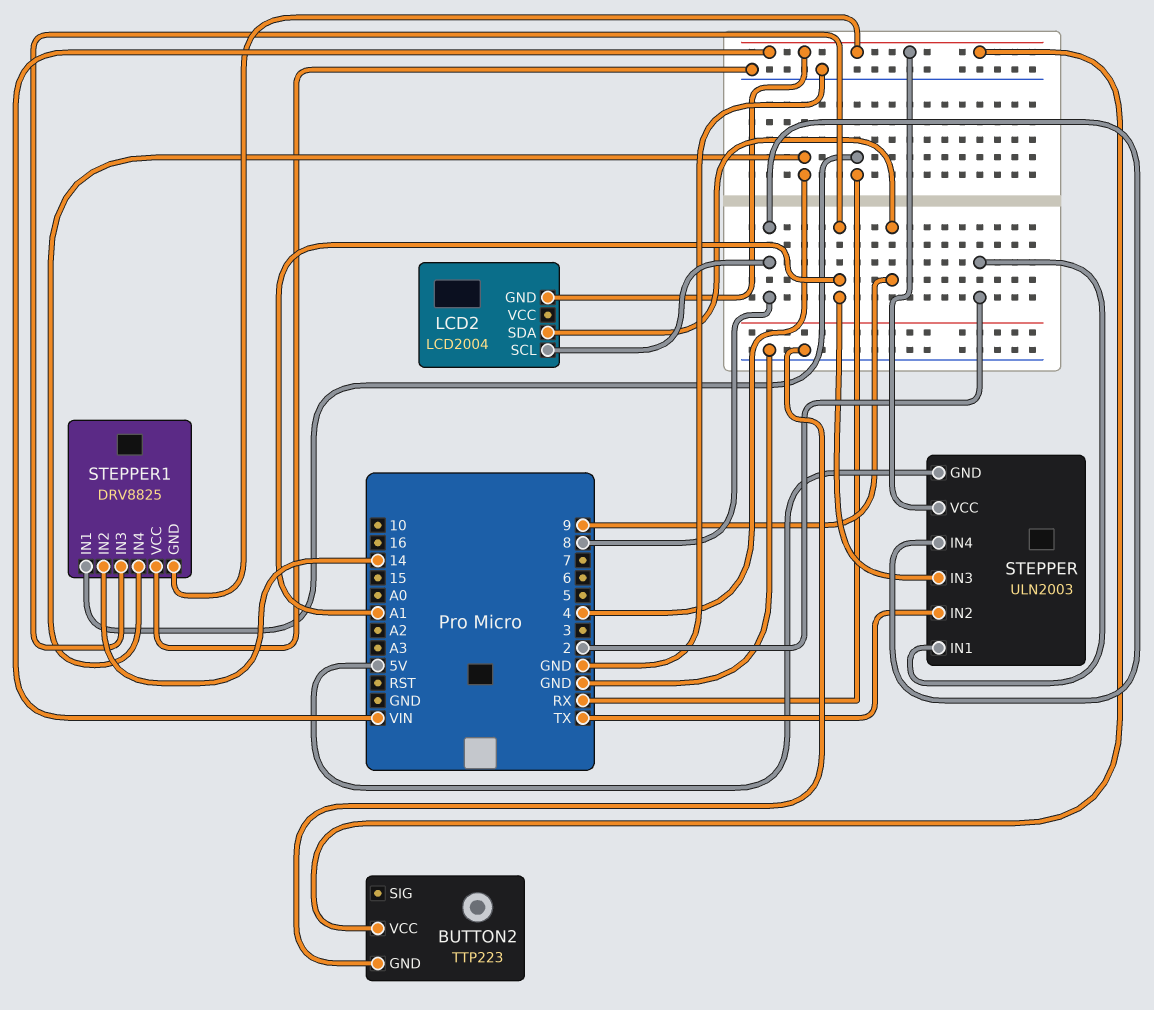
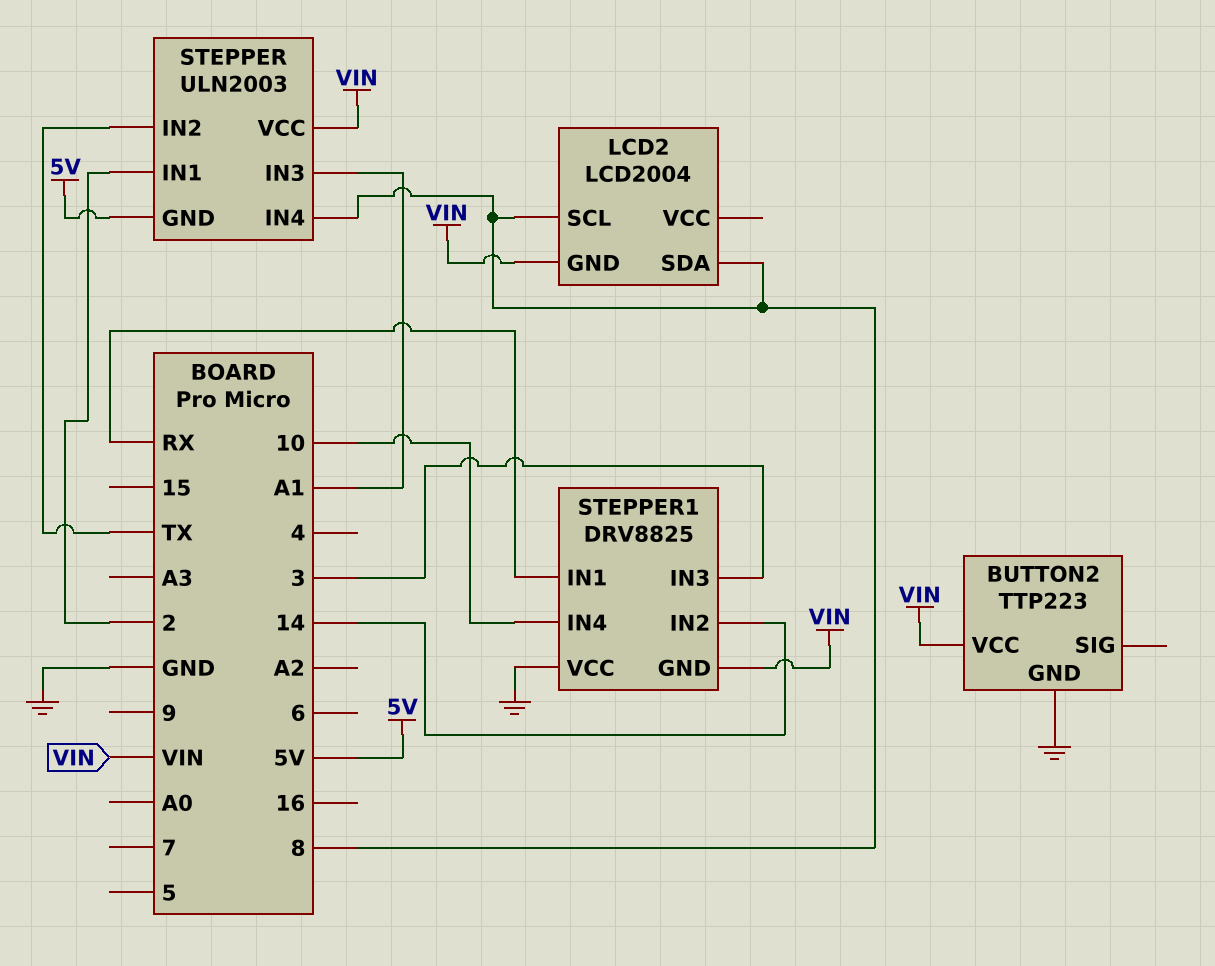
LCD2 pin SDA: 9 -> 8
STEPPER1 pin IN3: A1 -> 3
STEPPER1 pin IN4: 4 -> 10

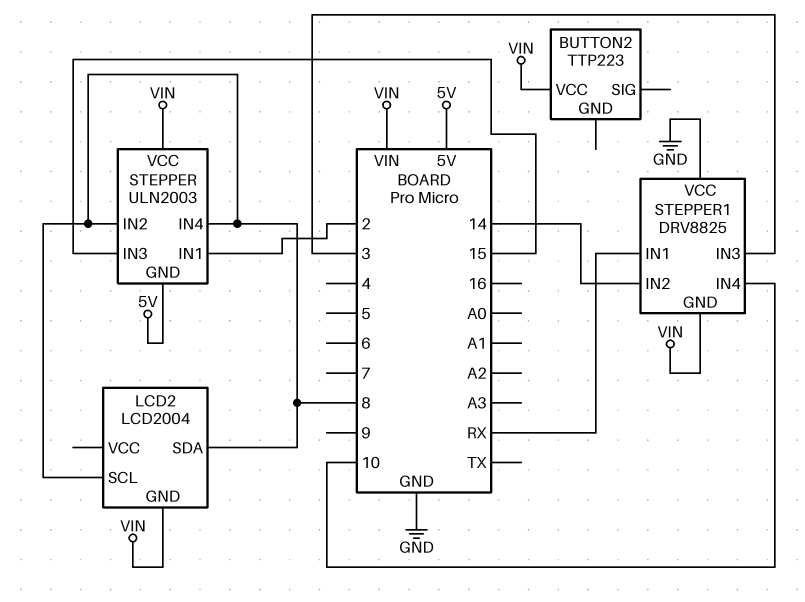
BUTTON2 pin GND: GND -> none
STEPPER pin IN2: TX -> 8
STEPPER pin IN3: A1 -> 15

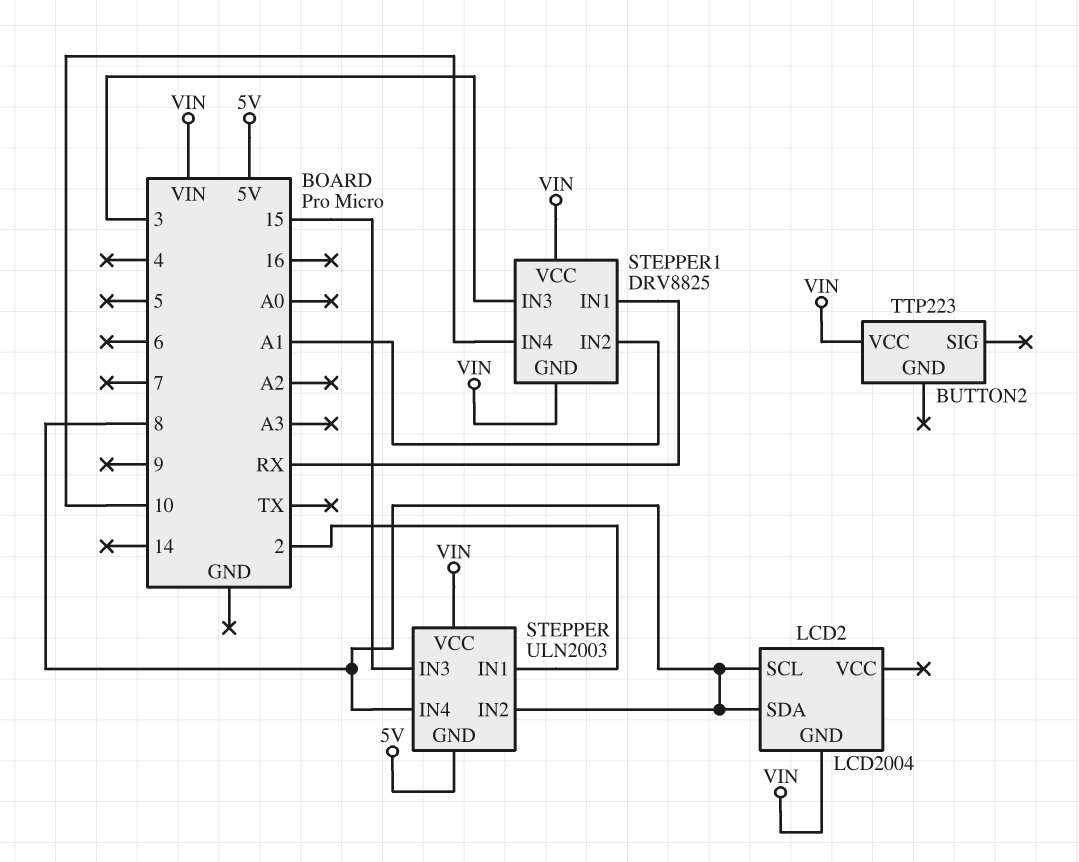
STEPPER1 pin IN2: 14 -> A1
STEPPER1 pin VCC: GND -> VIN

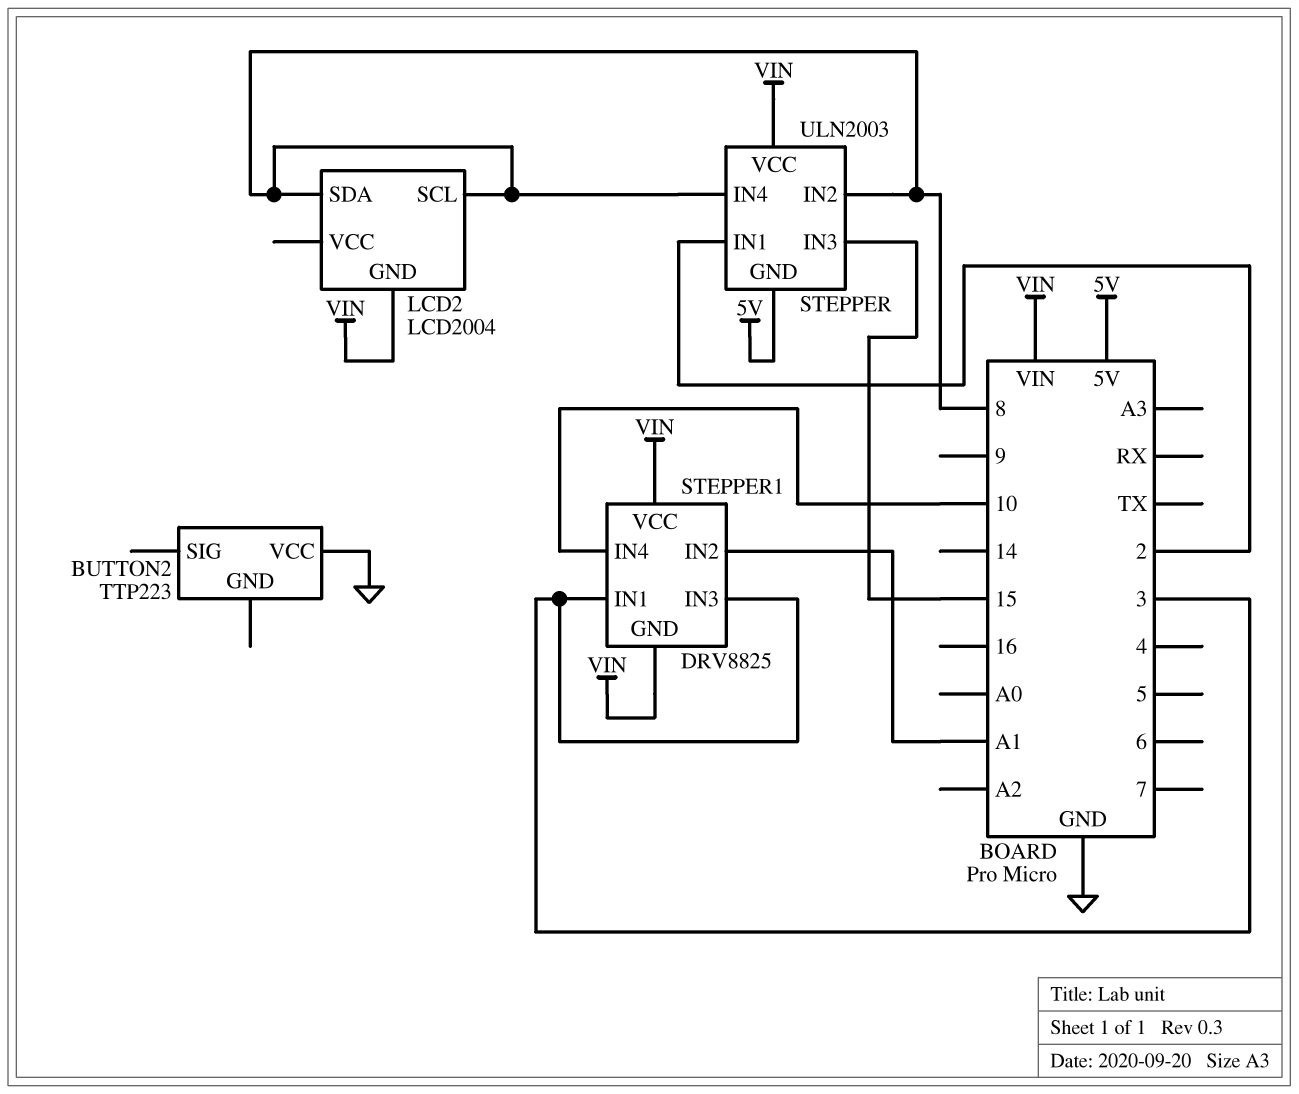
BUTTON2 pin VCC: VIN -> GND
STEPPER1 pin IN1: RX -> 3

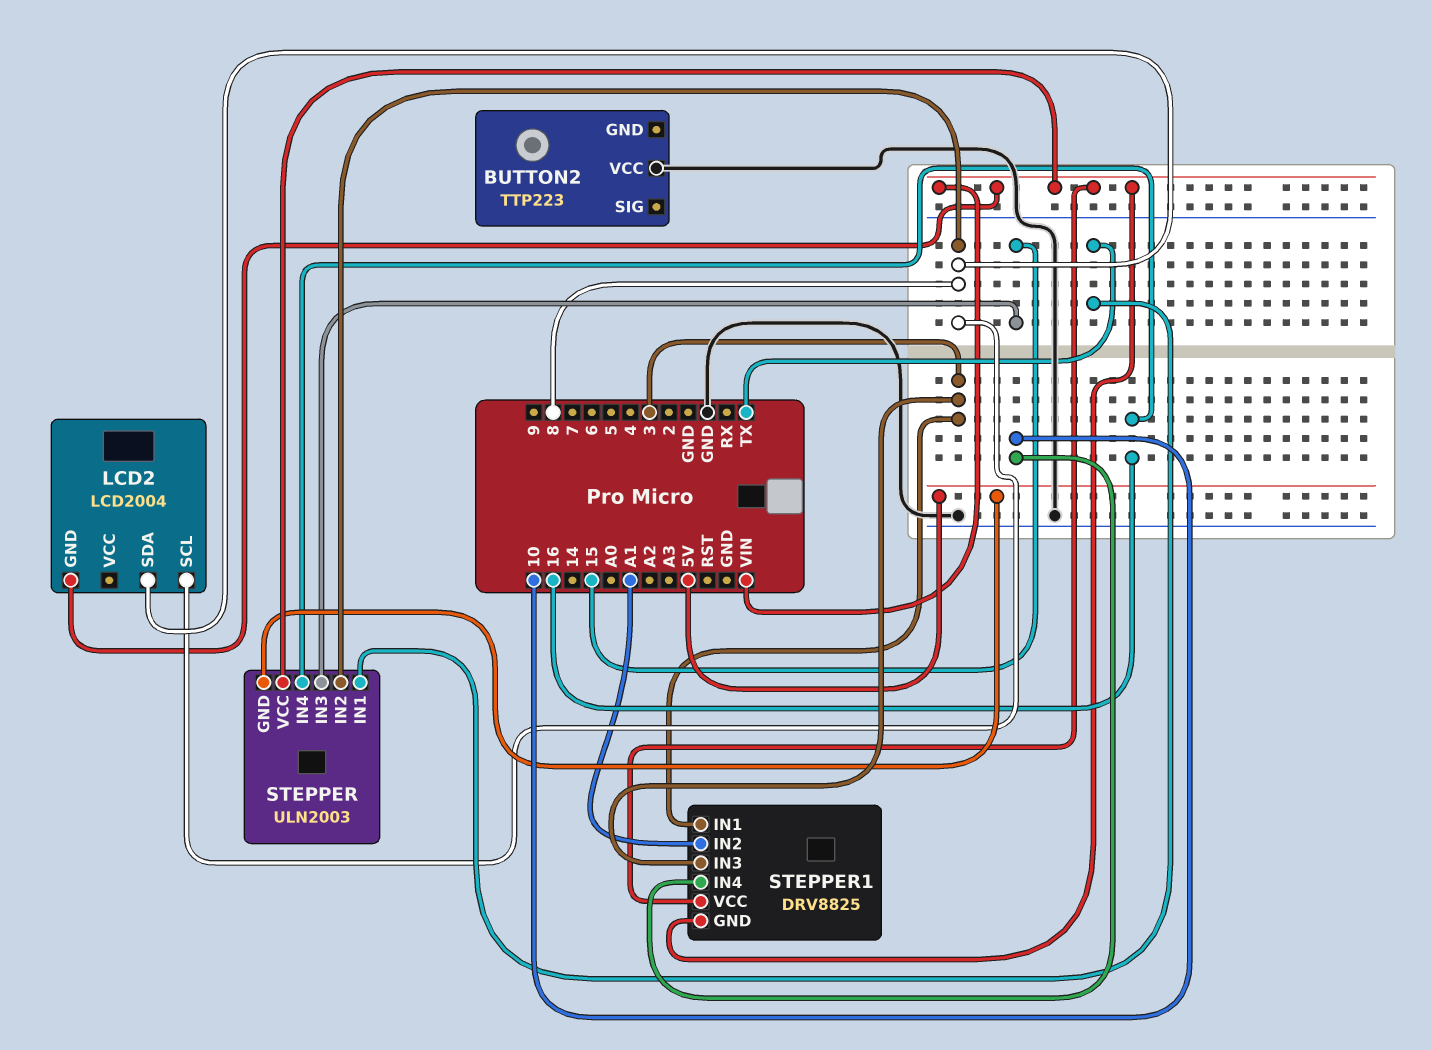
STEPPER pin IN1: 2 -> TX
STEPPER pin IN4: 8 -> 16

